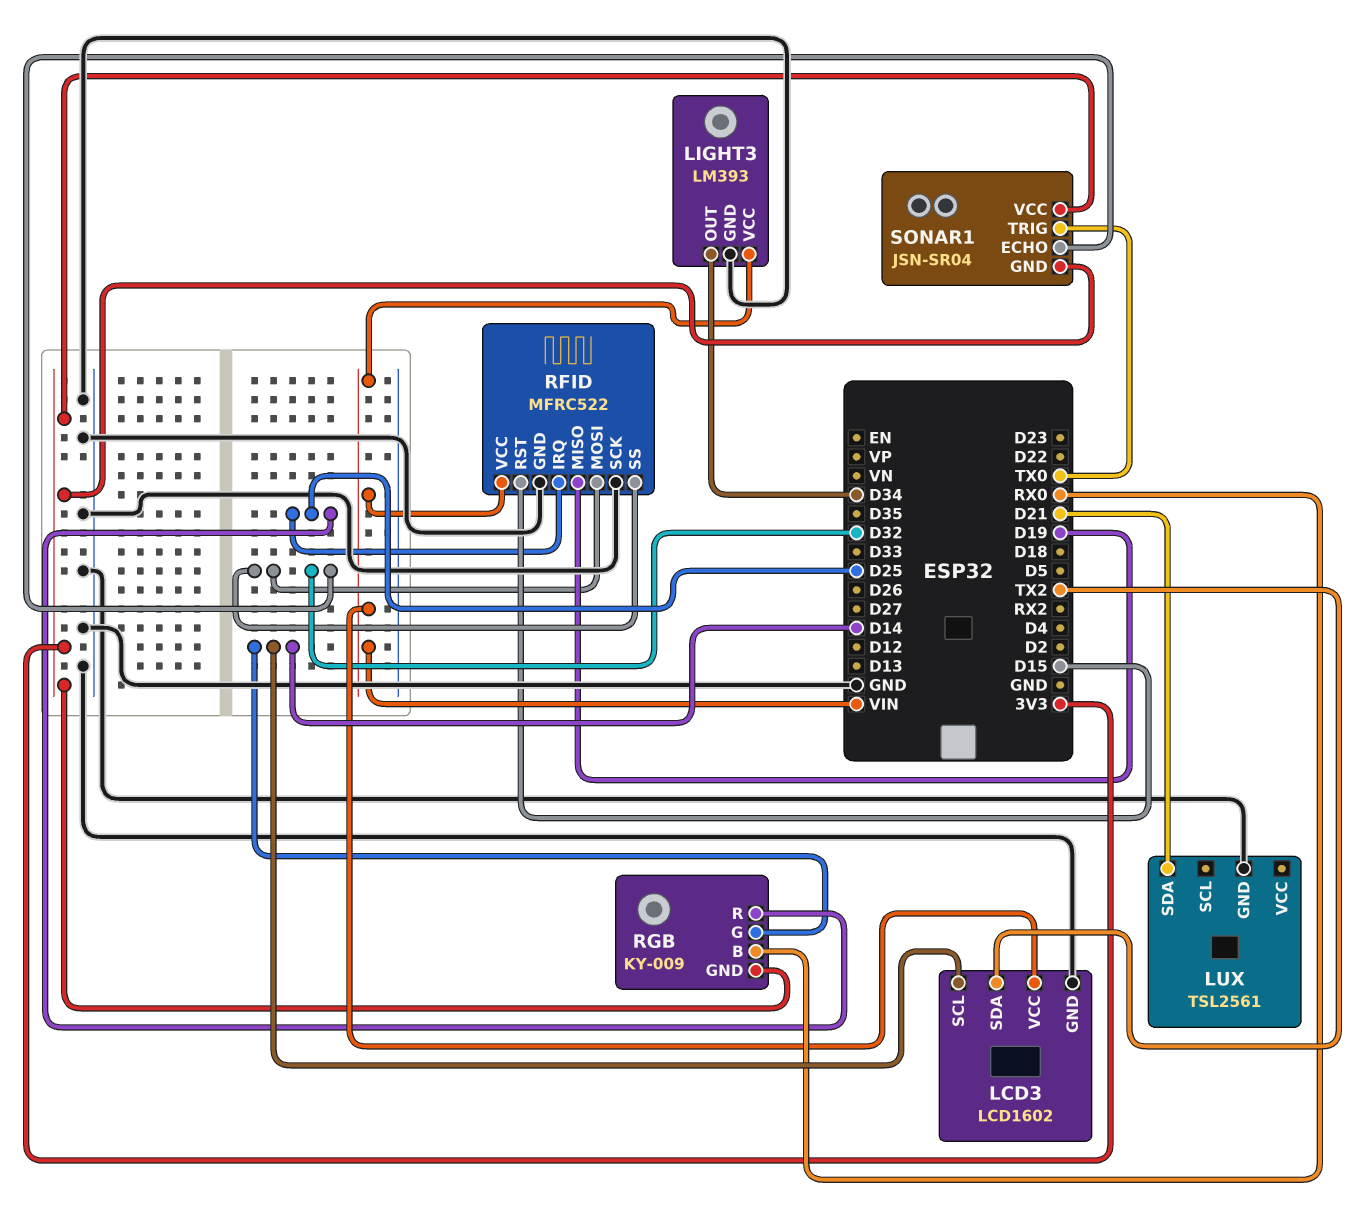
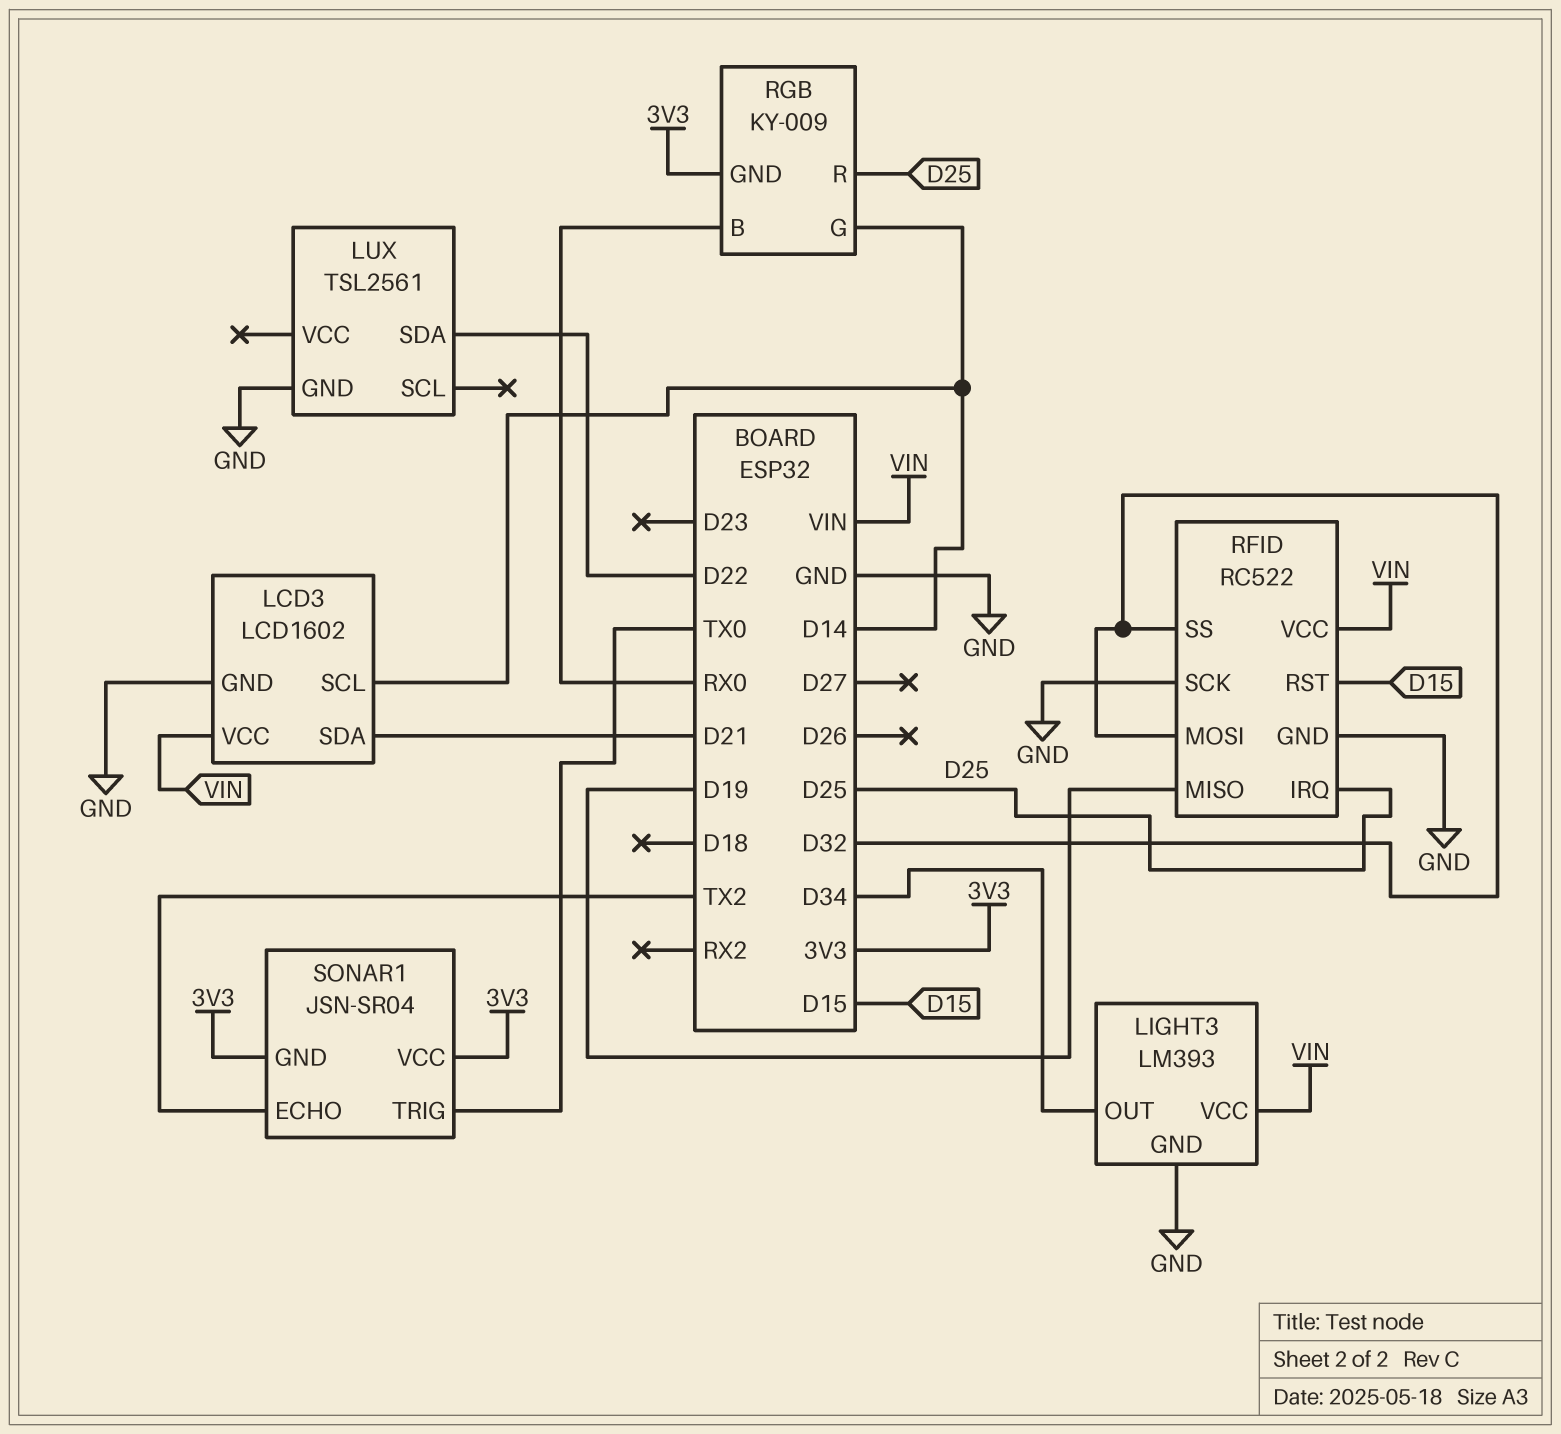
LCD3 pin SDA: TX2 -> D21
LUX pin SDA: D21 -> D22
RFID: MFRC522 -> RC522
SONAR1 pin ECHO: D32 -> TX2

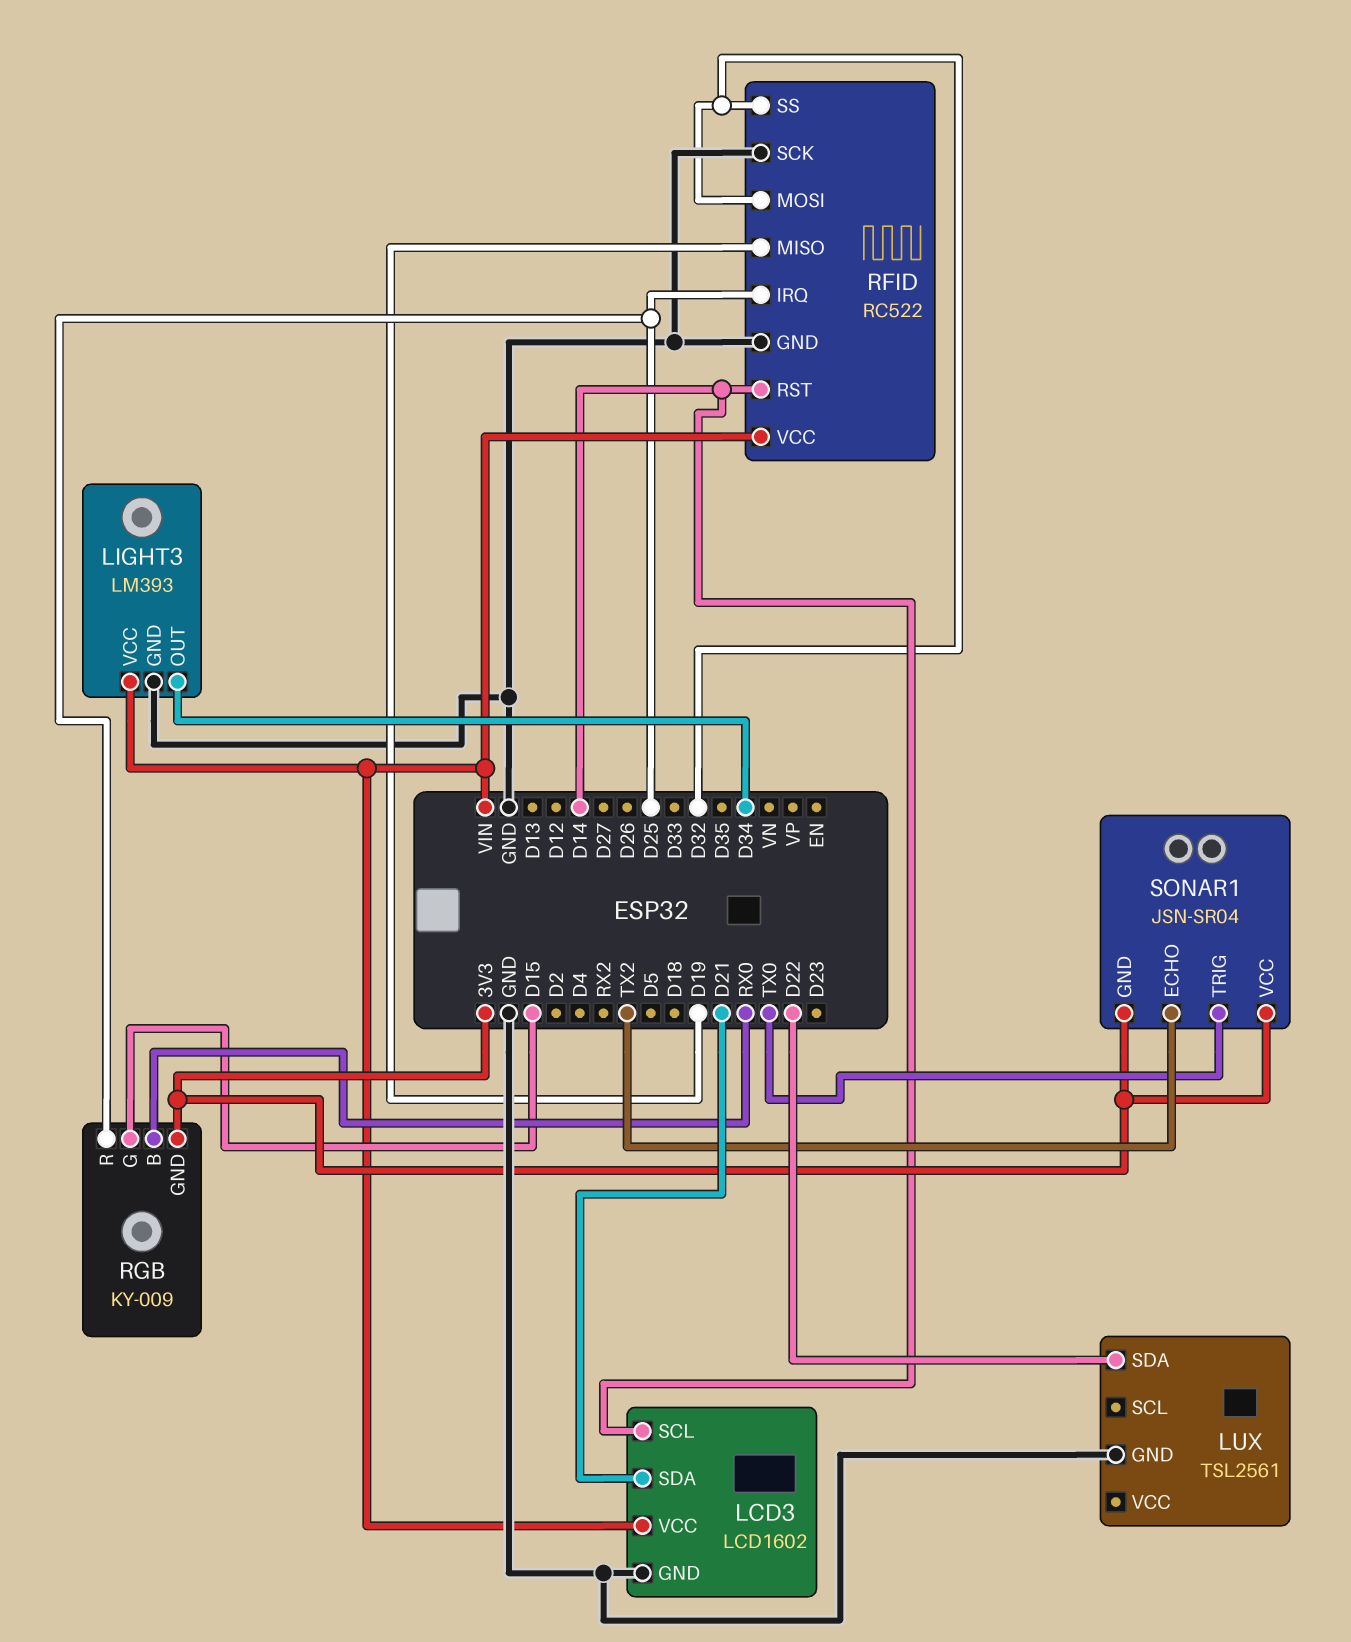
RFID pin RST: D15 -> D14
RGB pin G: D14 -> D15

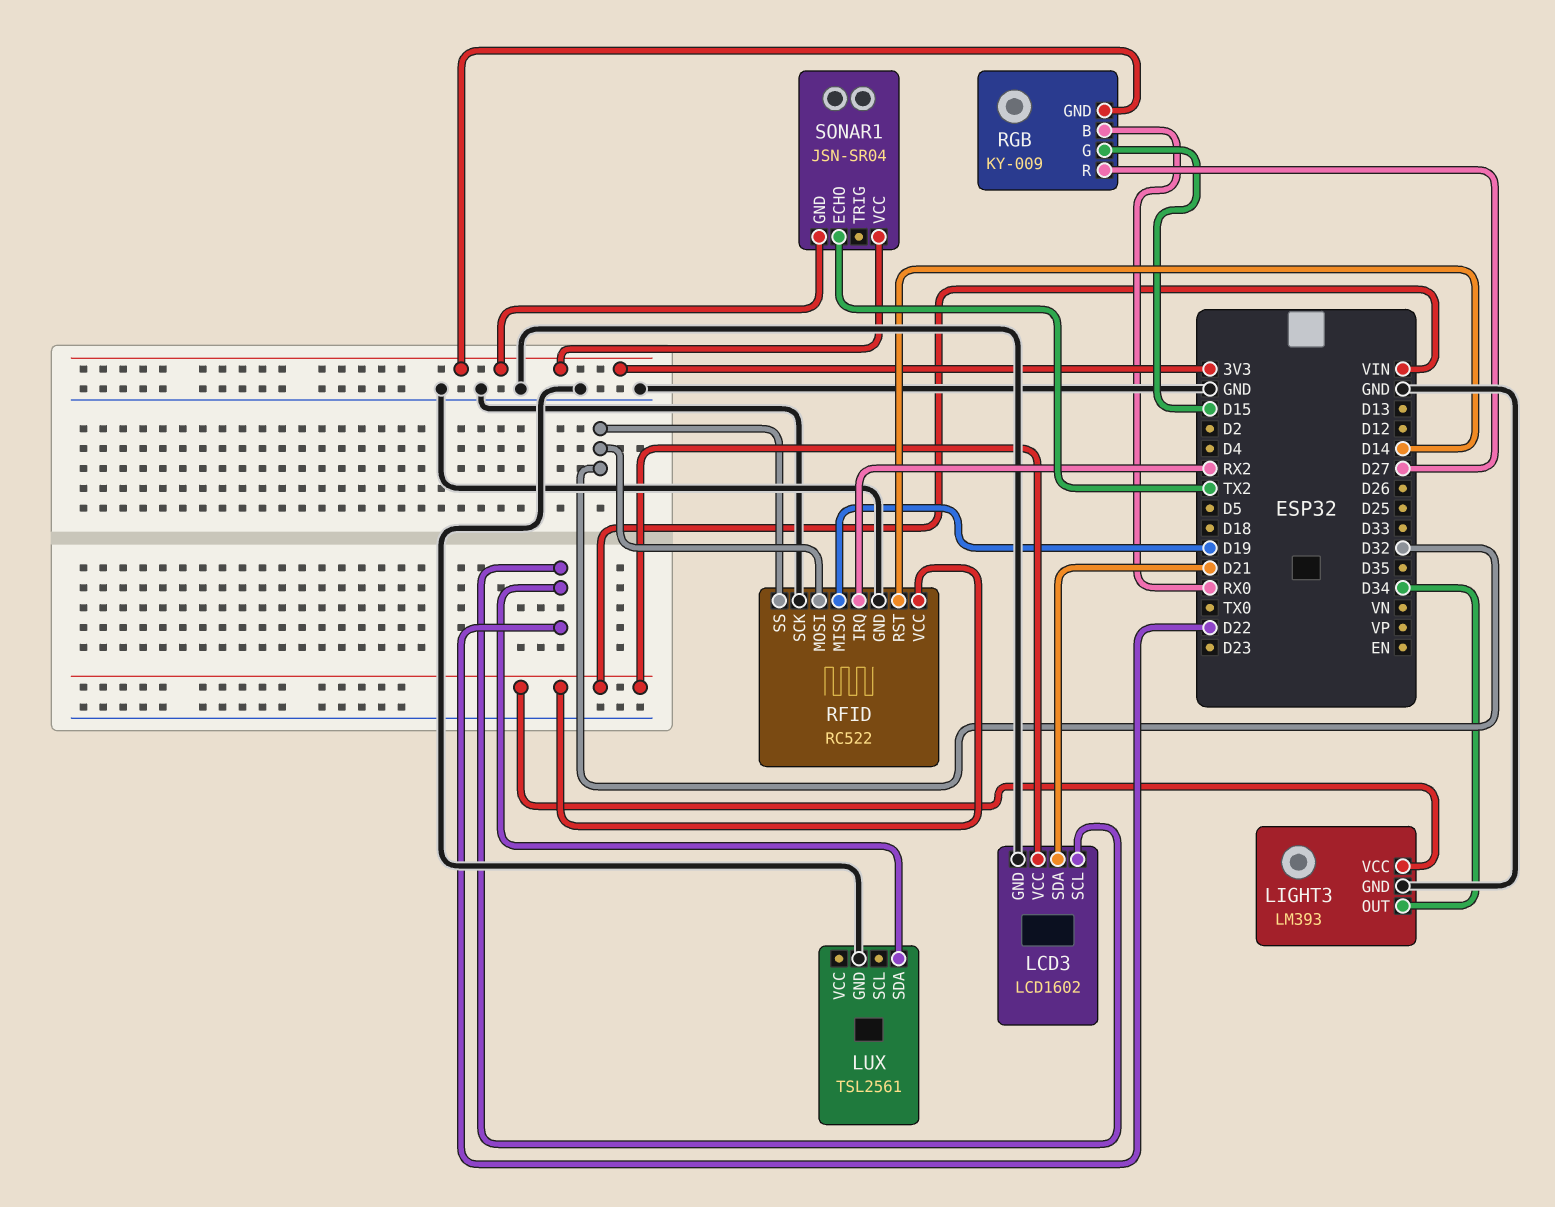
LCD3 pin SCL: D14 -> D22
RFID pin IRQ: D25 -> RX2
RGB pin R: D25 -> D27
SONAR1 pin TRIG: TX0 -> none

